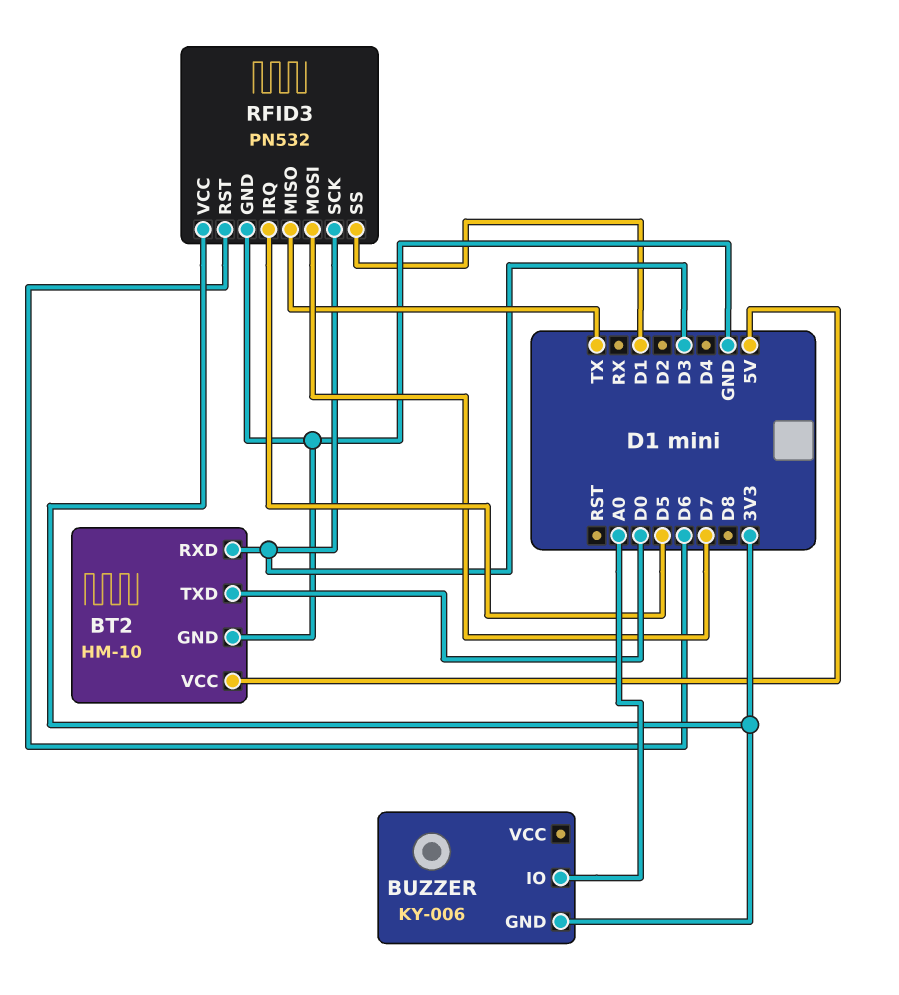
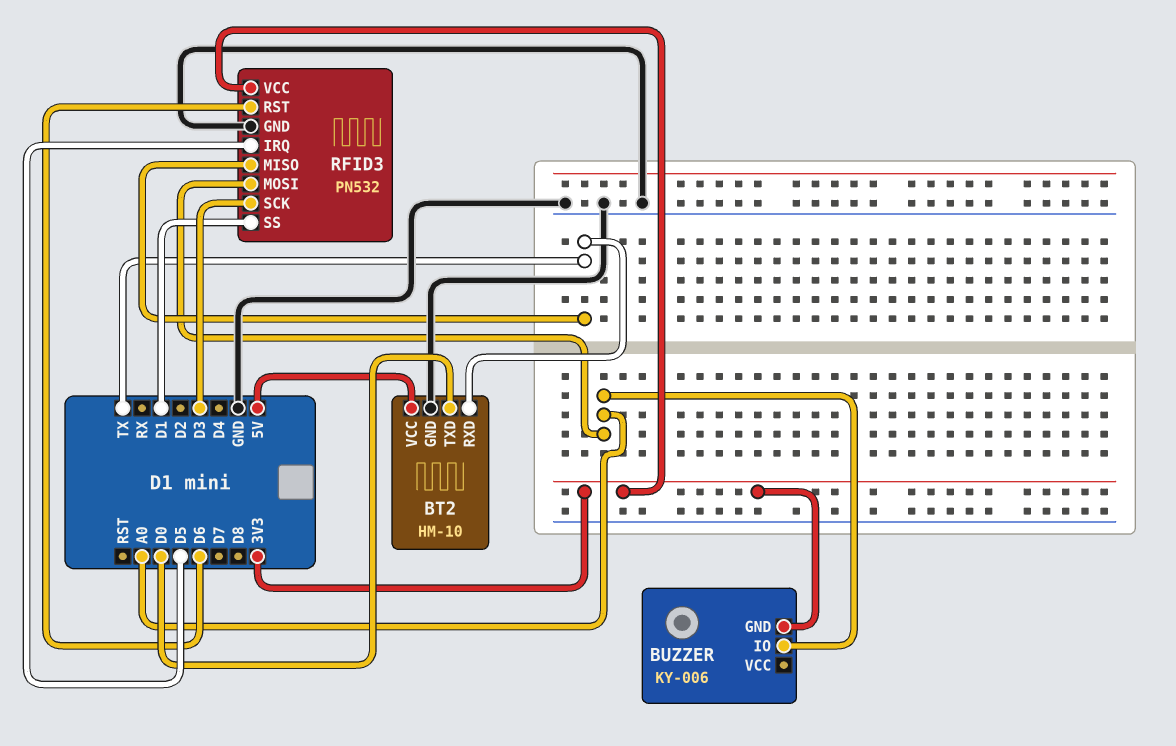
BT2 pin RXD: D3 -> TX
RFID3 pin MOSI: D7 -> A0

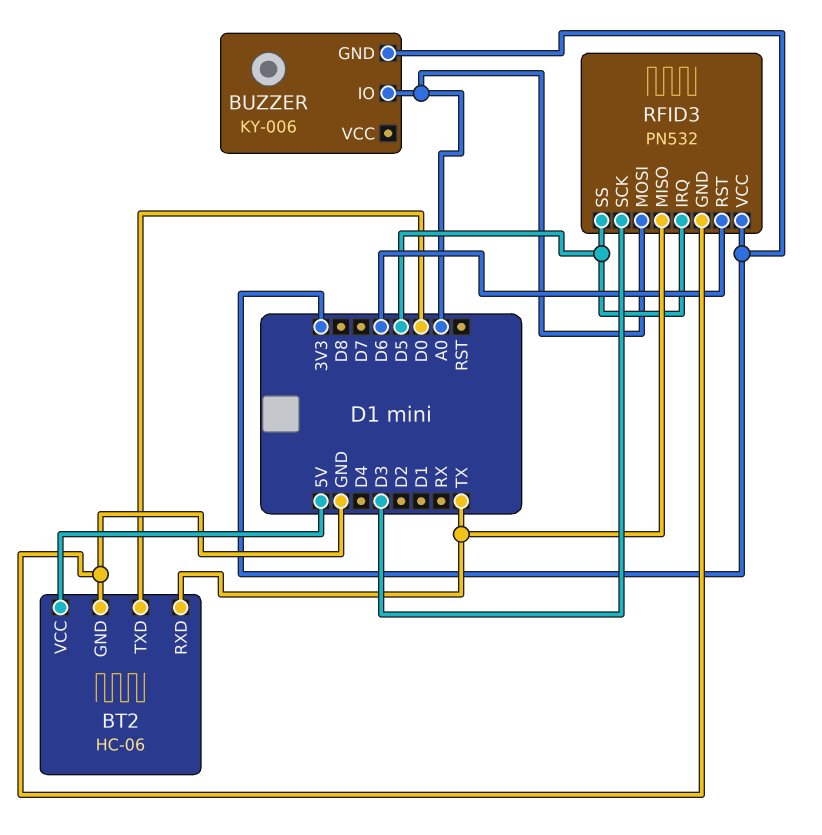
BT2: HM-10 -> HC-06
RFID3 pin SS: D1 -> D5

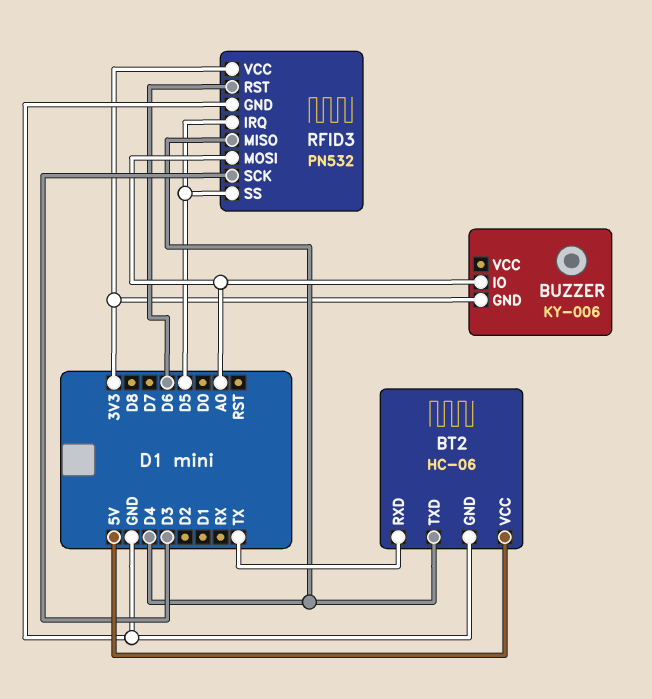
BT2 pin TXD: D0 -> D4
RFID3 pin MISO: TX -> D4

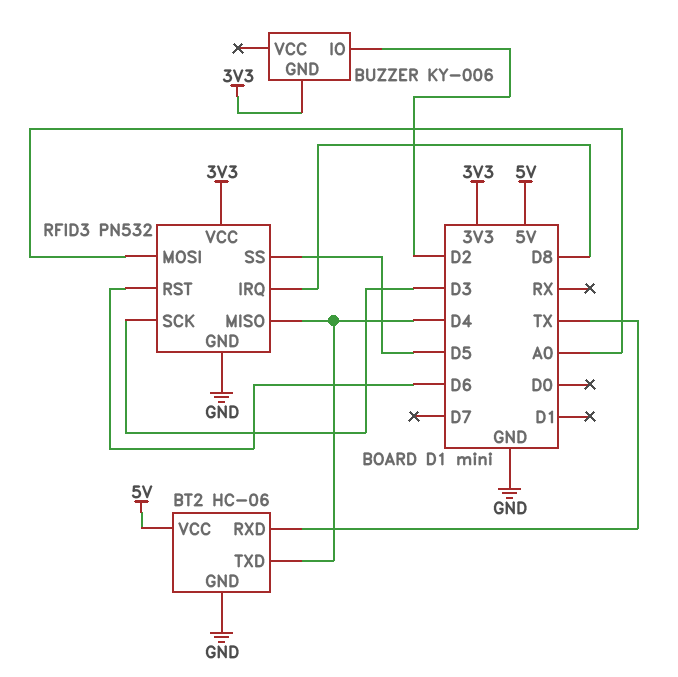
BUZZER pin IO: A0 -> D2
RFID3 pin IRQ: D5 -> D8

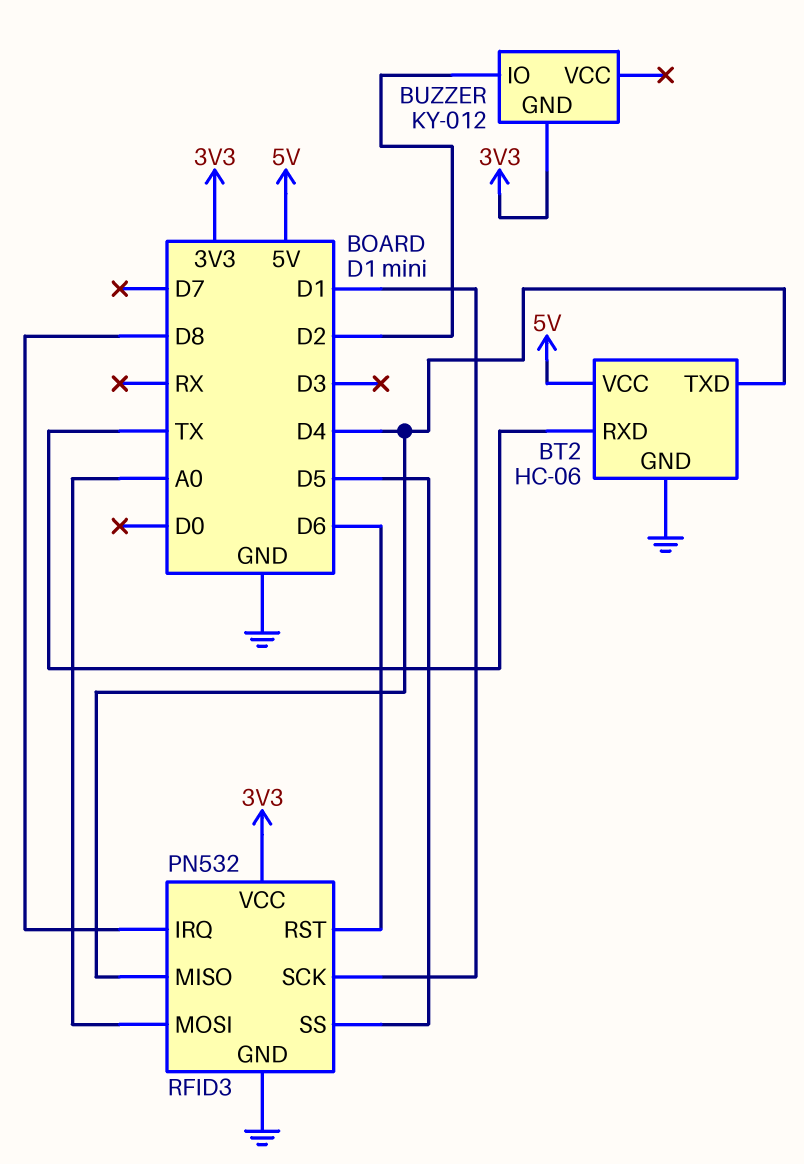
BUZZER: KY-006 -> KY-012
RFID3 pin SCK: D3 -> D1

